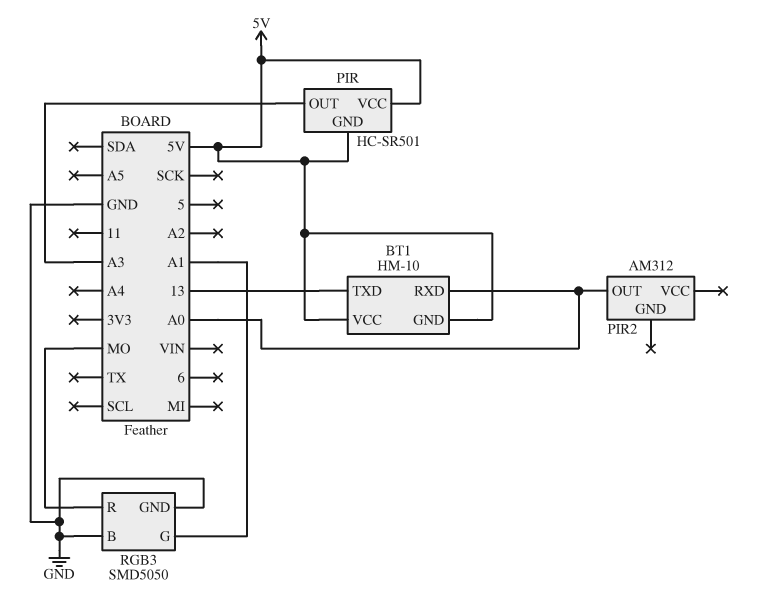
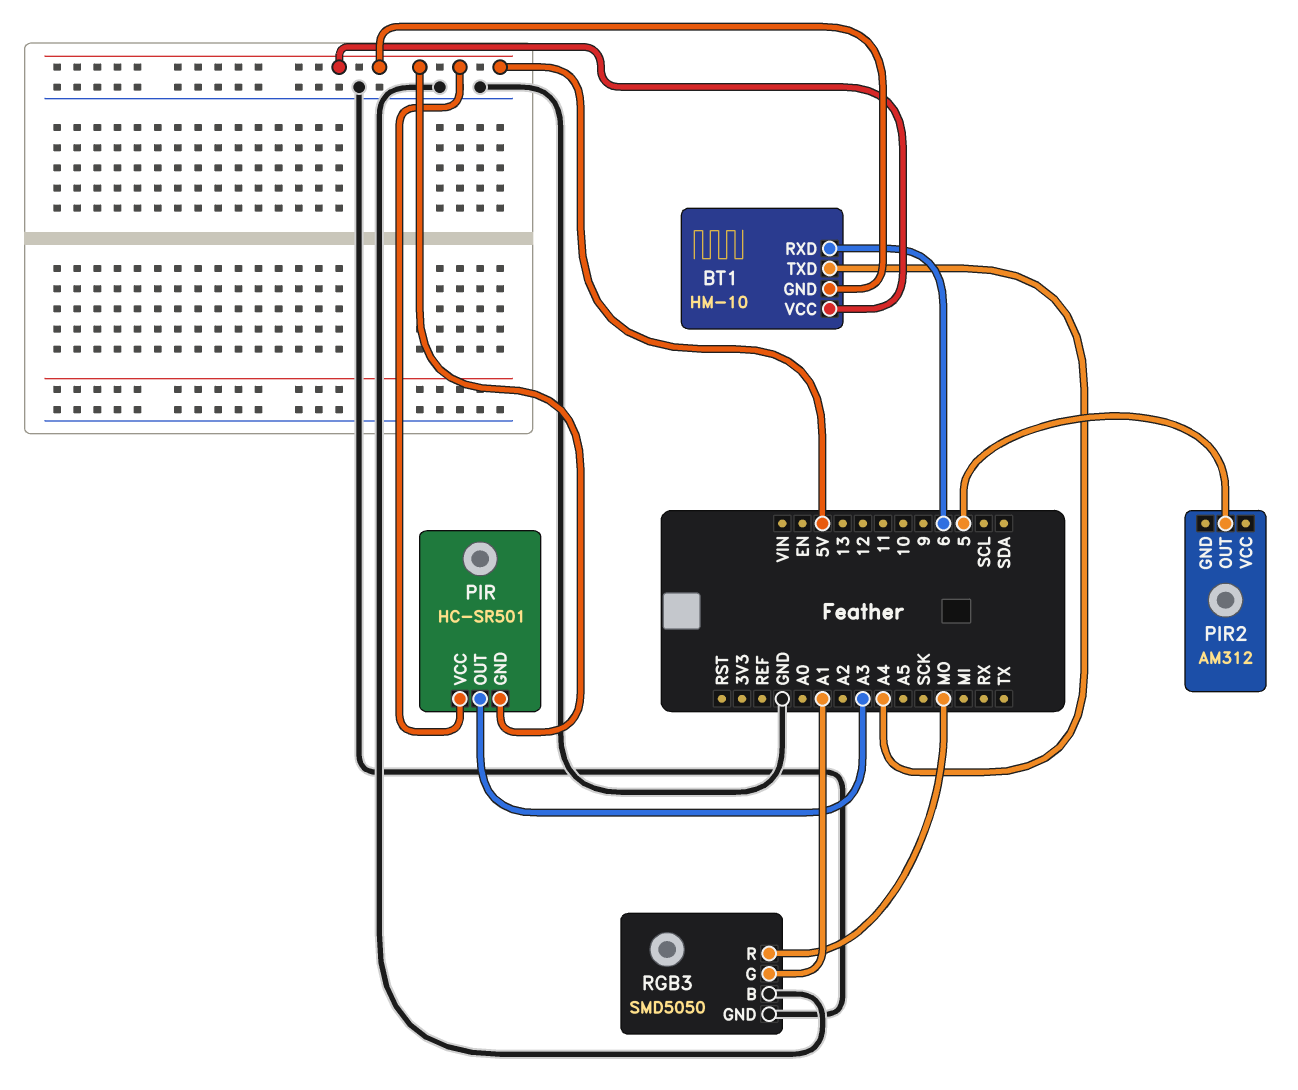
BT1 pin RXD: A0 -> 6
BT1 pin TXD: 13 -> A4
PIR2 pin OUT: A0 -> 5

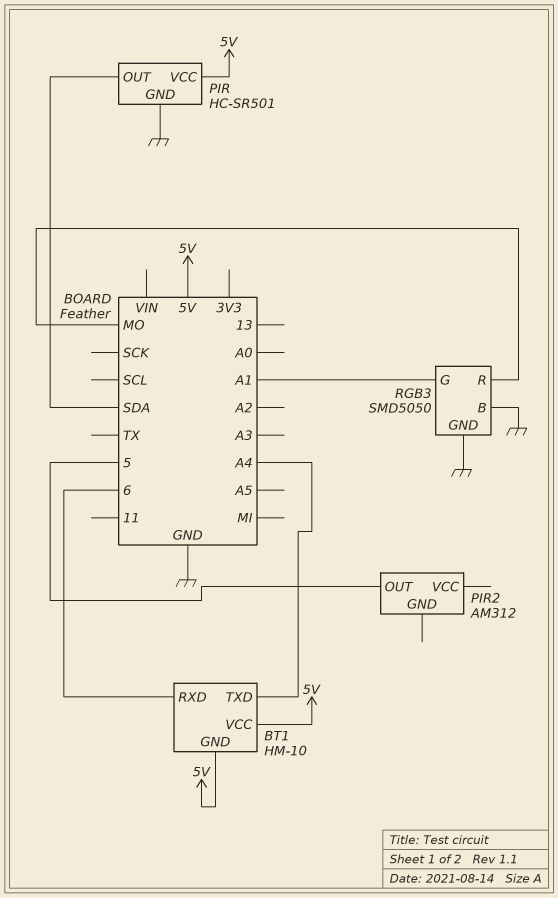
PIR pin GND: 5V -> GND
PIR pin OUT: A3 -> SDA

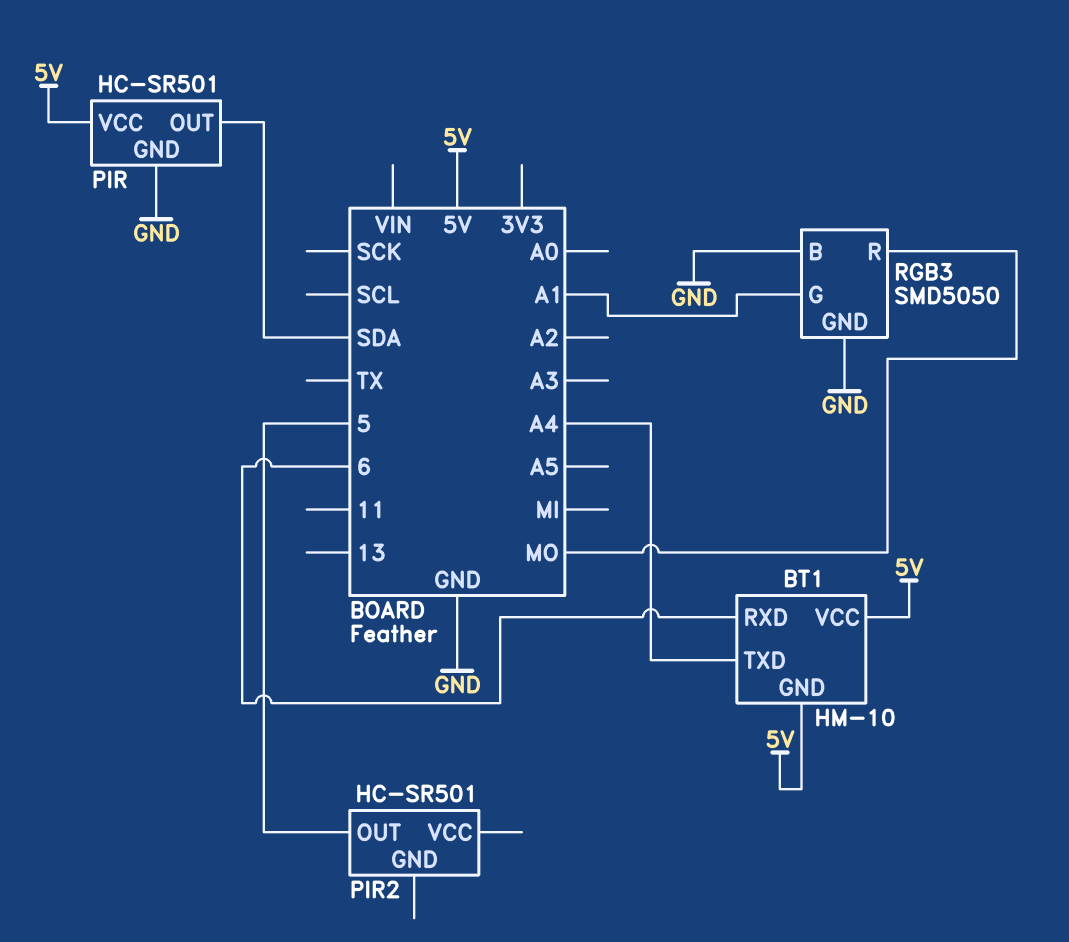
PIR2: AM312 -> HC-SR501

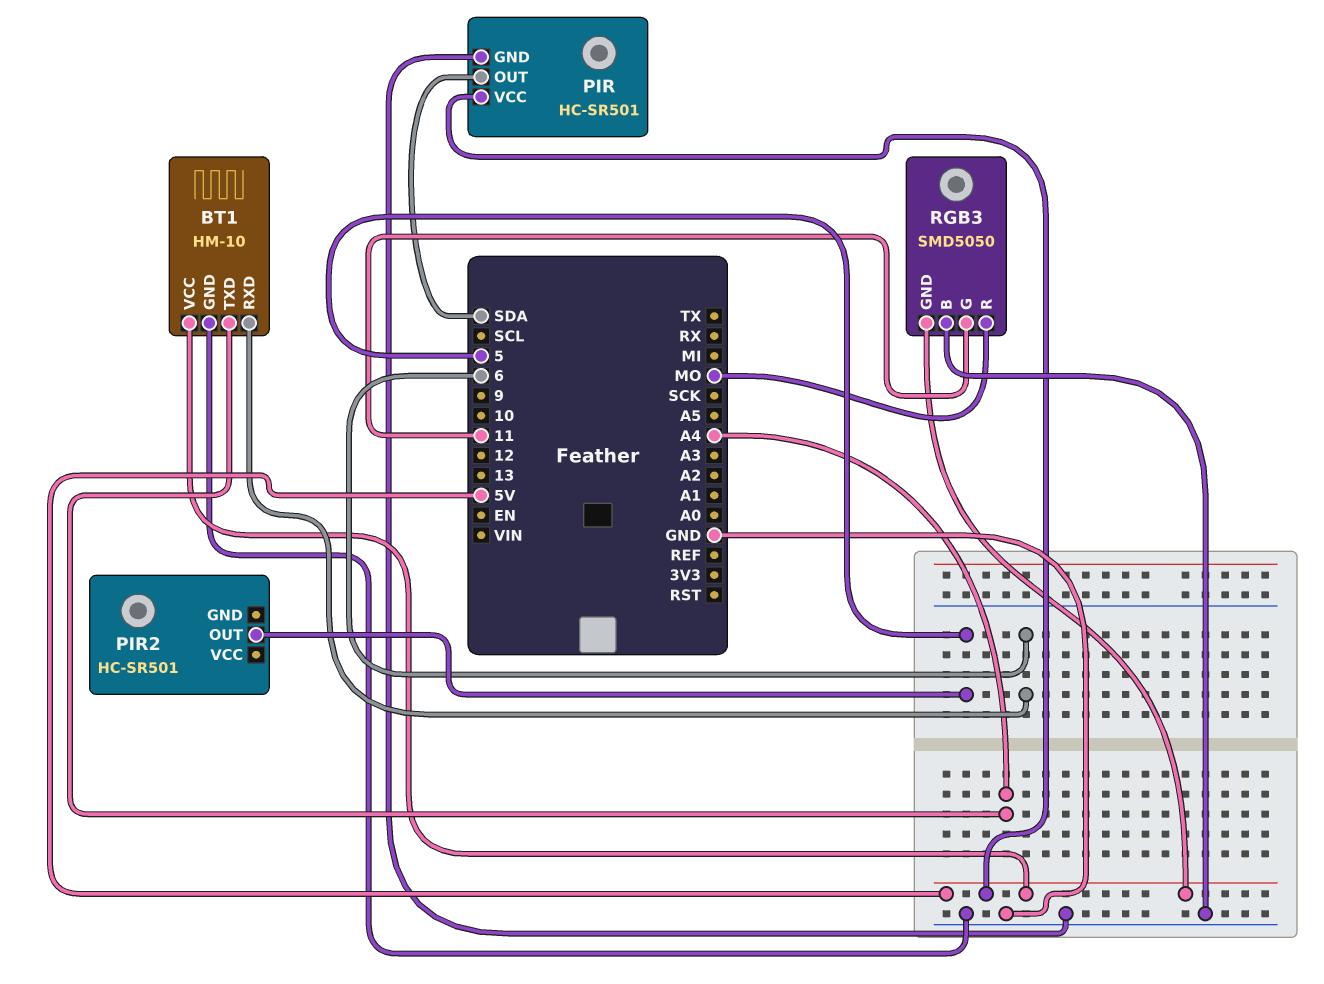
BT1 pin GND: 5V -> GND
RGB3 pin G: A1 -> 11
RGB3 pin GND: GND -> 5V

